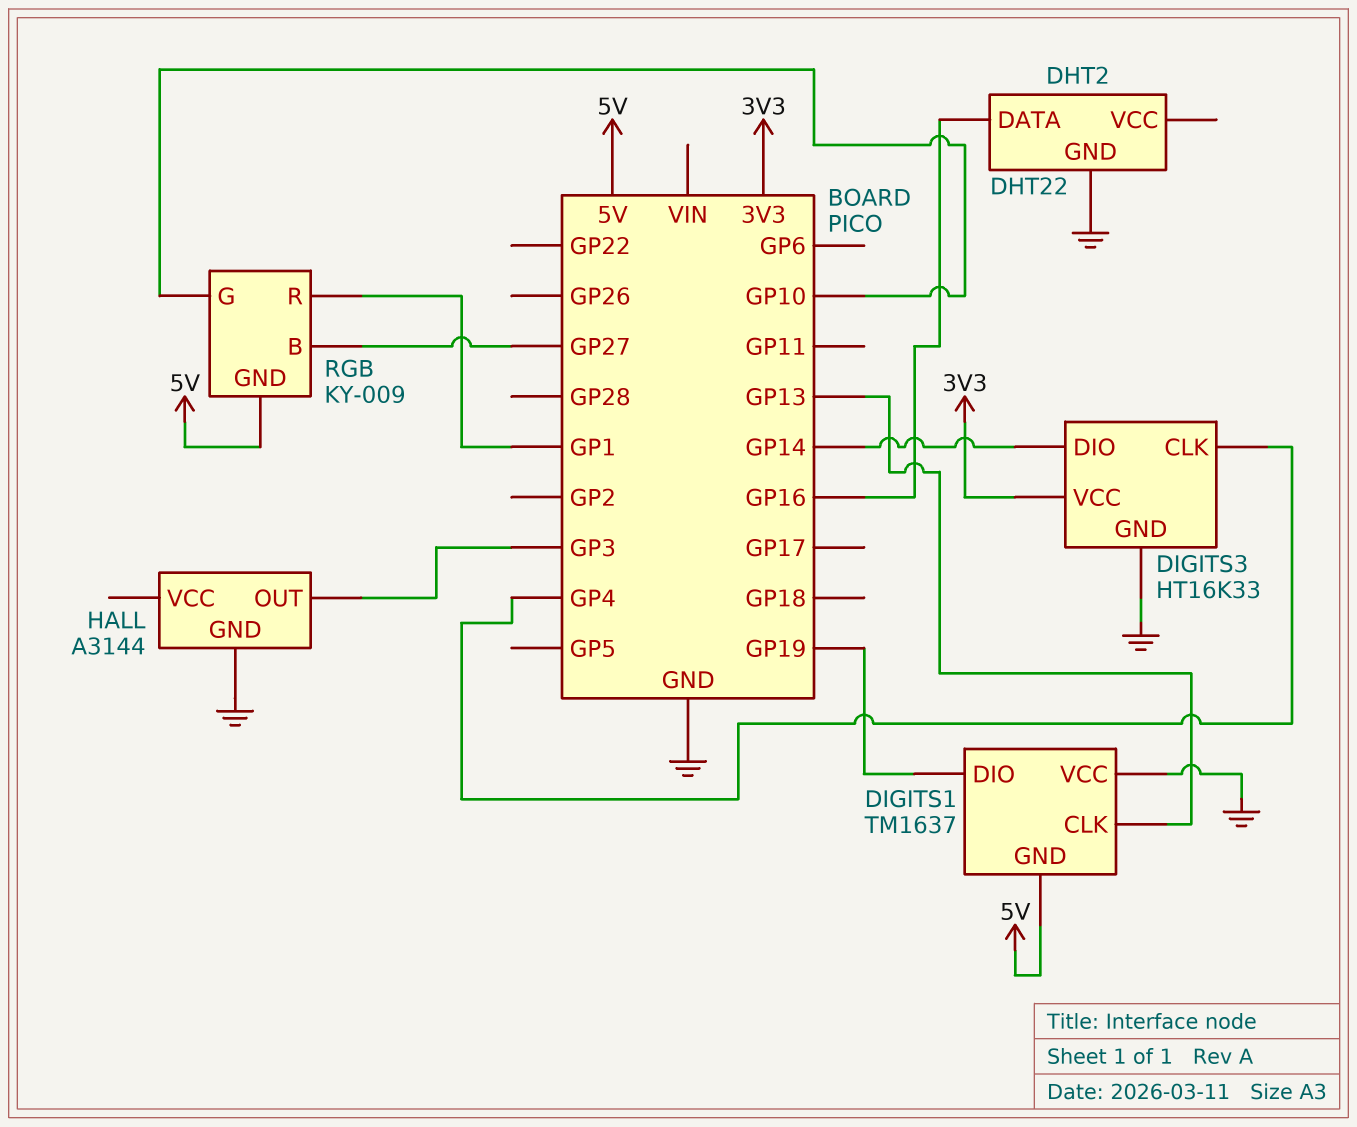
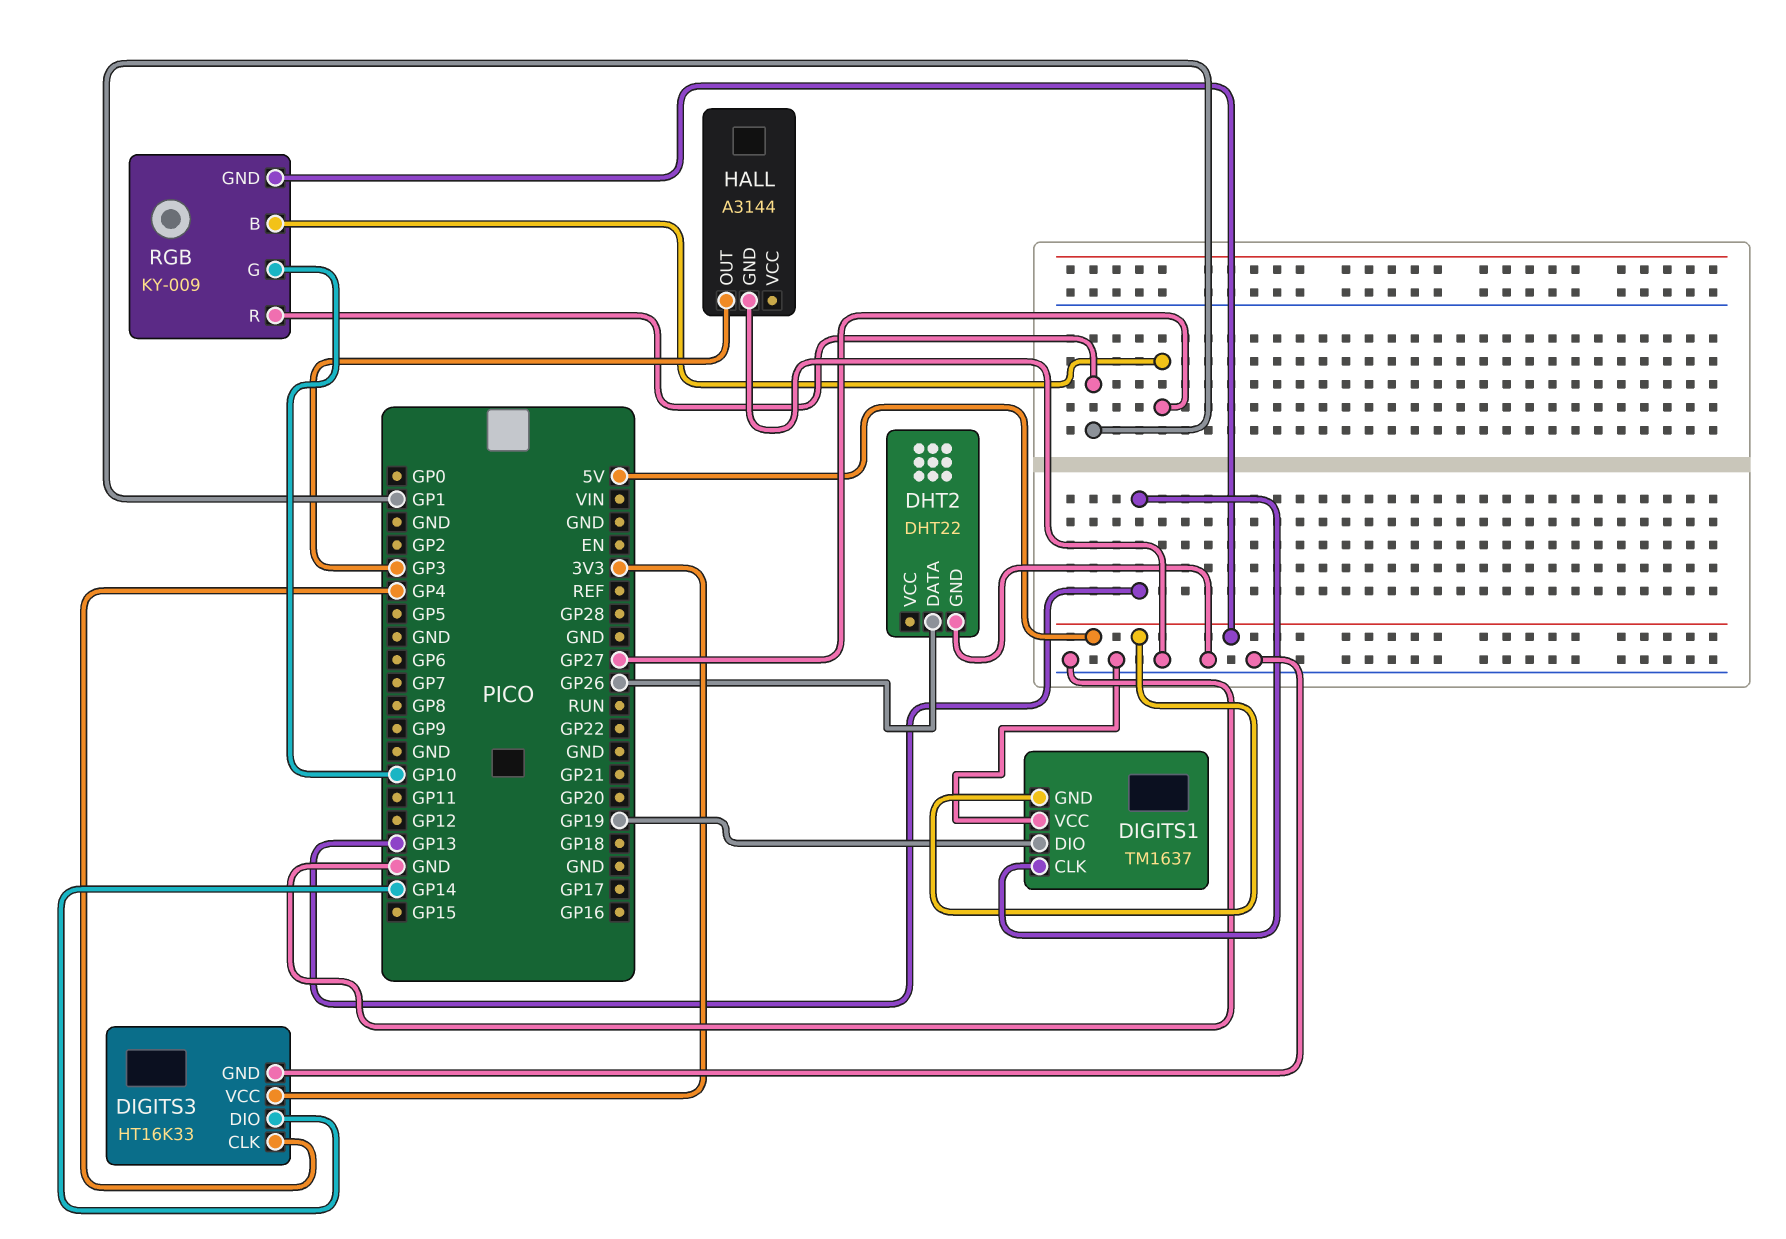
DHT2 pin DATA: GP16 -> GP26

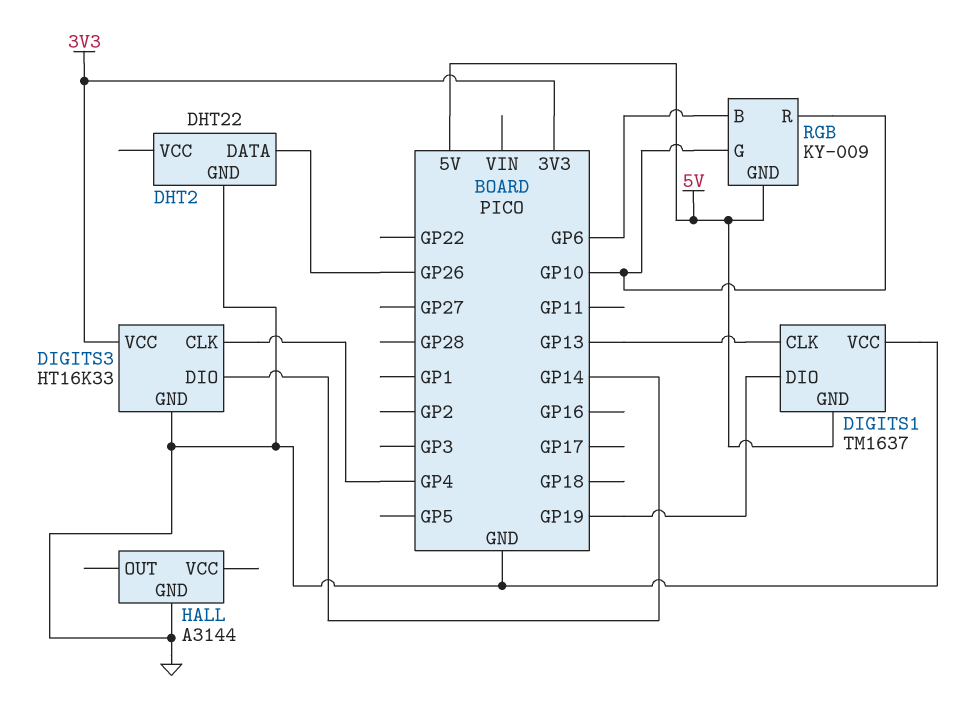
HALL pin OUT: GP3 -> none
RGB pin B: GP27 -> GP6
RGB pin R: GP1 -> GP10

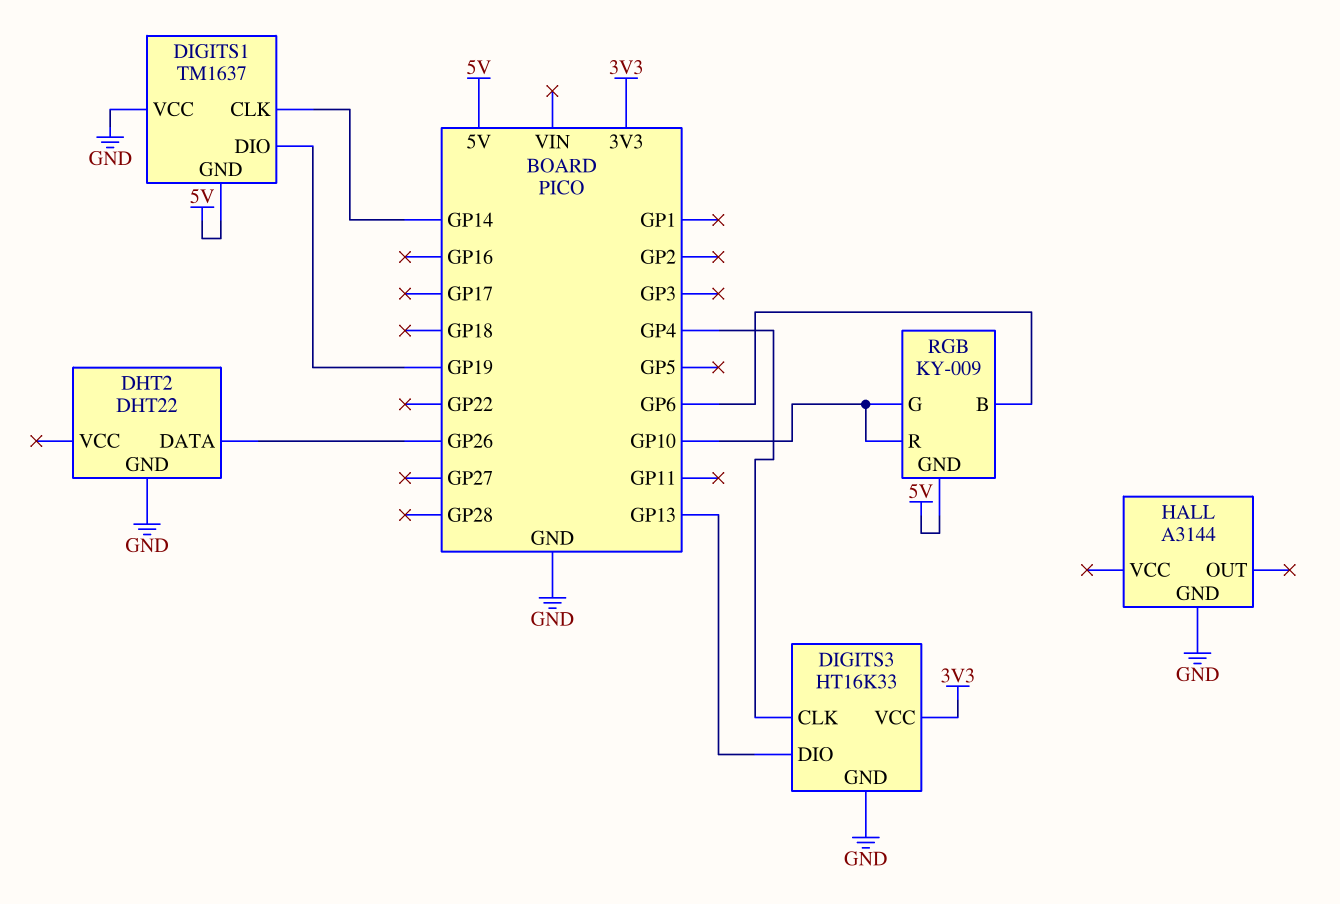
DIGITS1 pin CLK: GP13 -> GP14
DIGITS3 pin DIO: GP14 -> GP13

